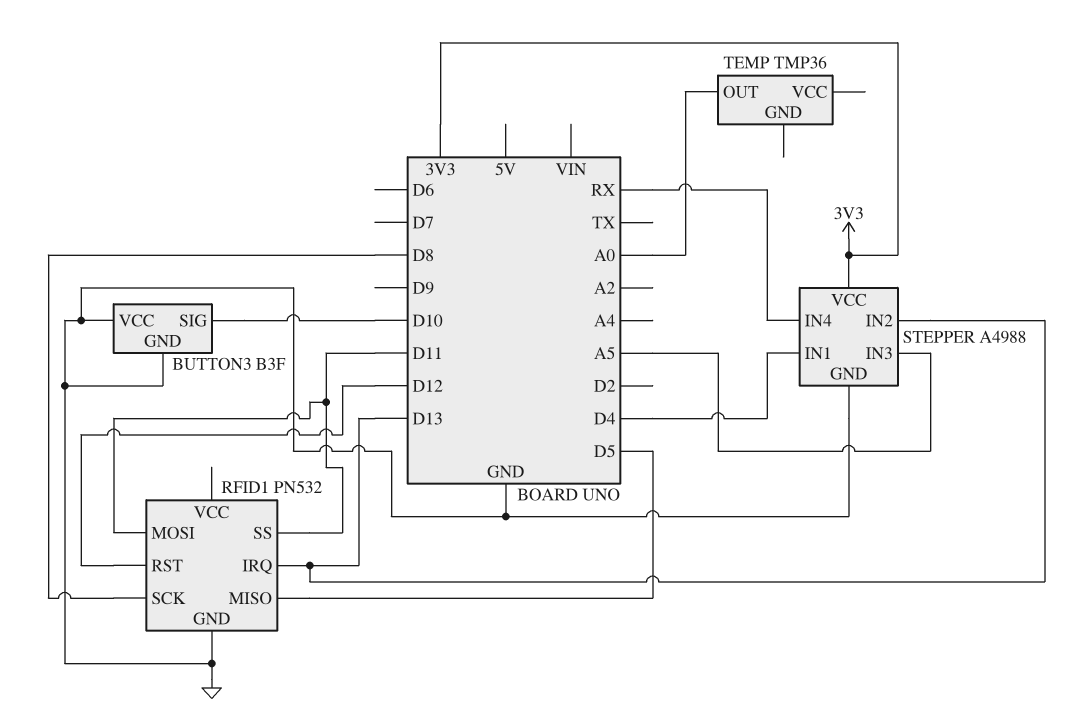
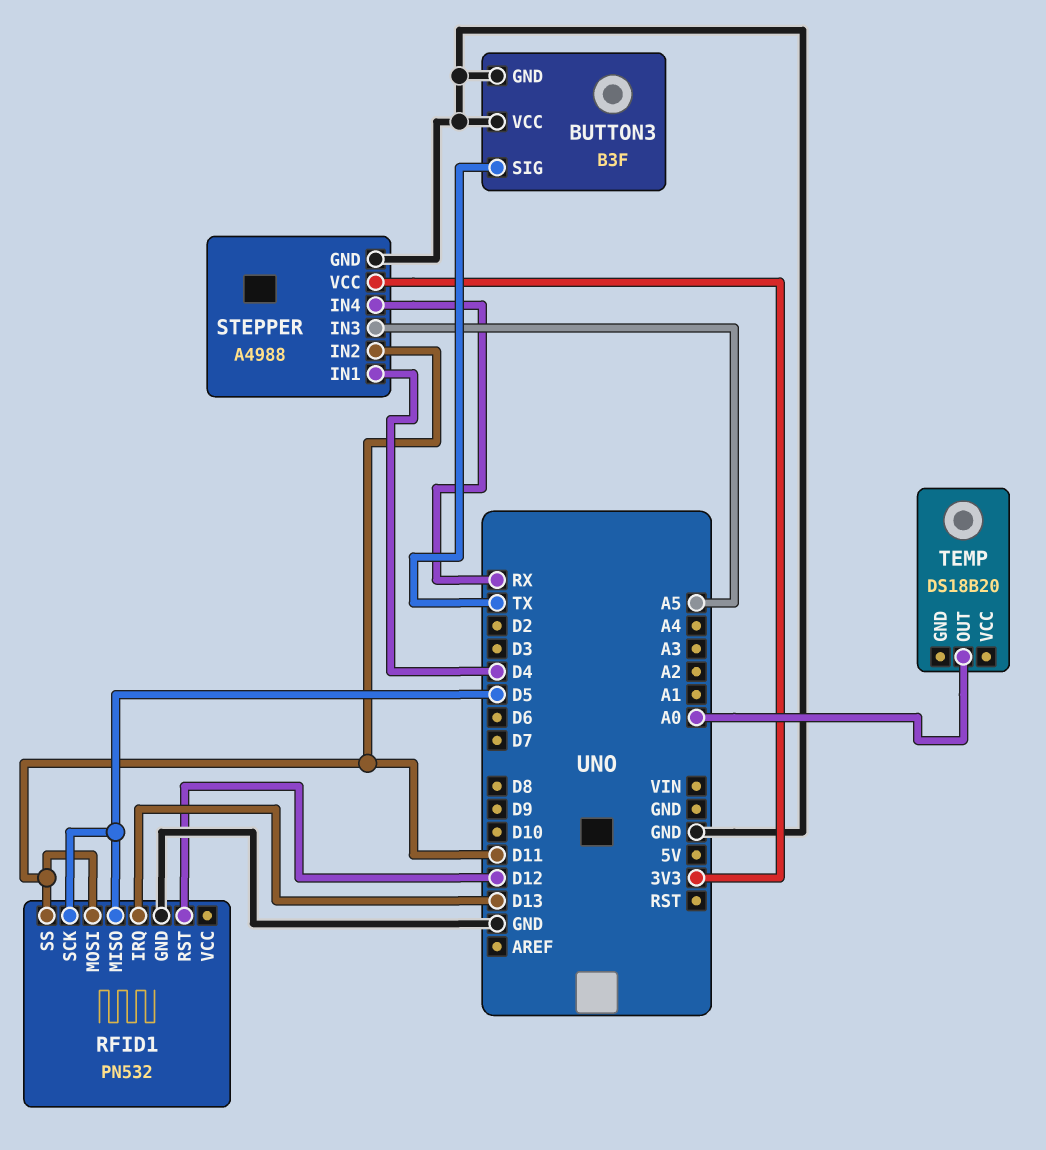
BUTTON3 pin SIG: D10 -> TX
RFID1 pin SCK: D8 -> D5
STEPPER pin IN2: D13 -> D11
TEMP: TMP36 -> DS18B20

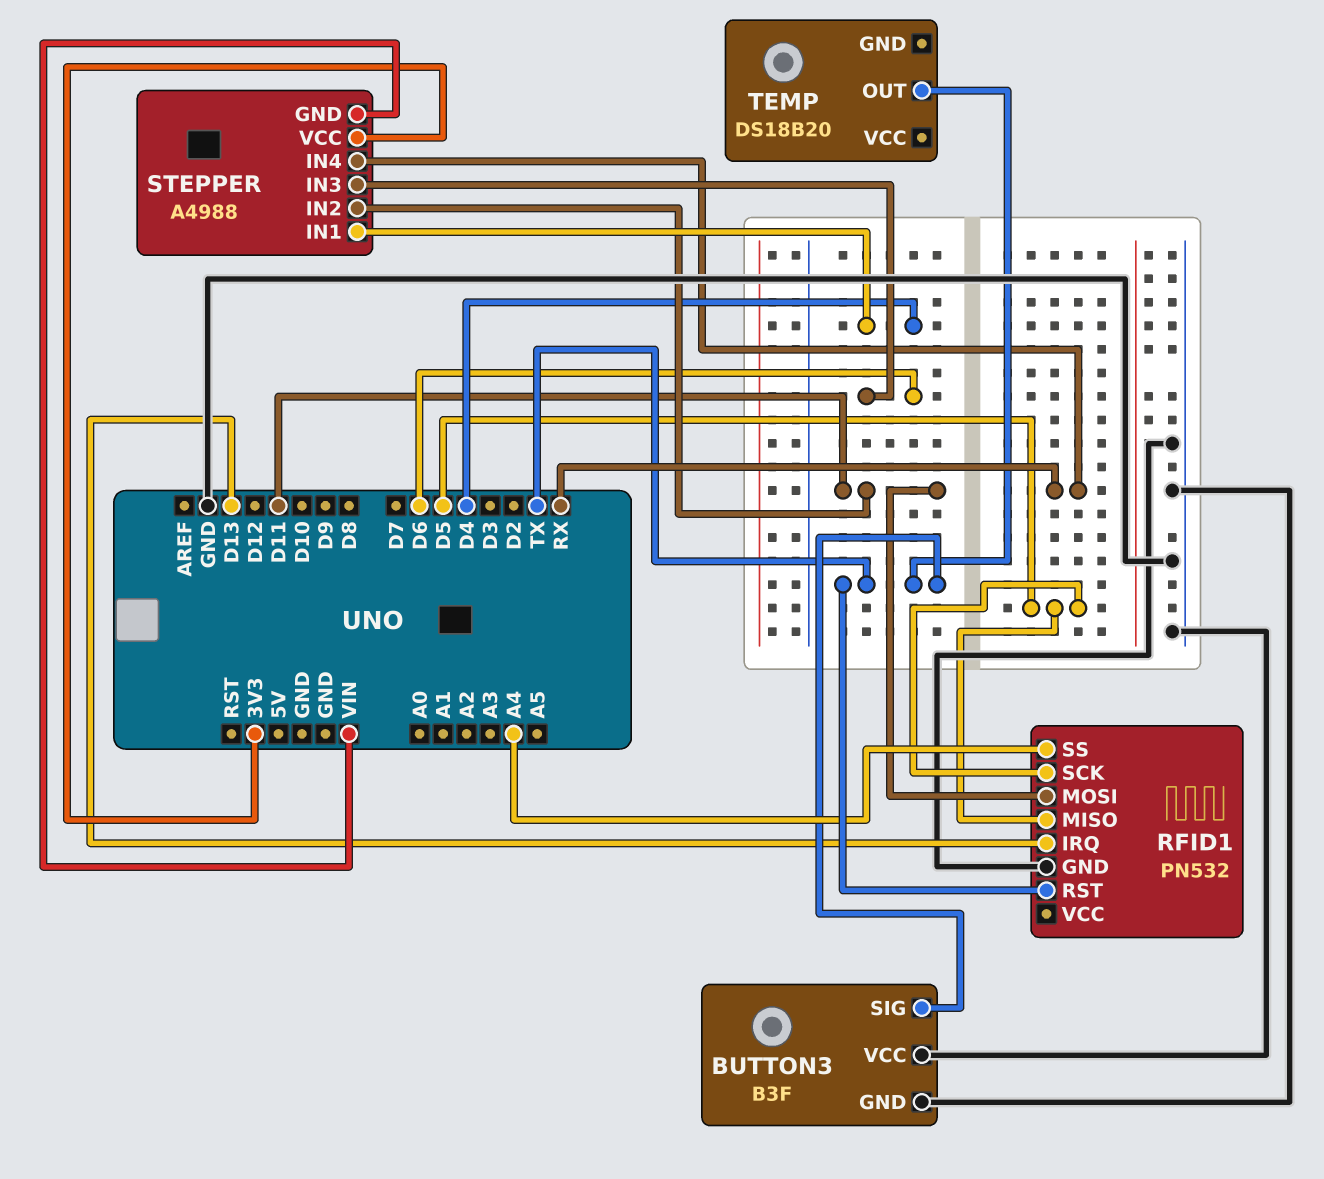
RFID1 pin RST: D12 -> TX
RFID1 pin SS: D11 -> A4
STEPPER pin GND: GND -> VIN
STEPPER pin IN3: A5 -> D6
TEMP pin OUT: A0 -> TX

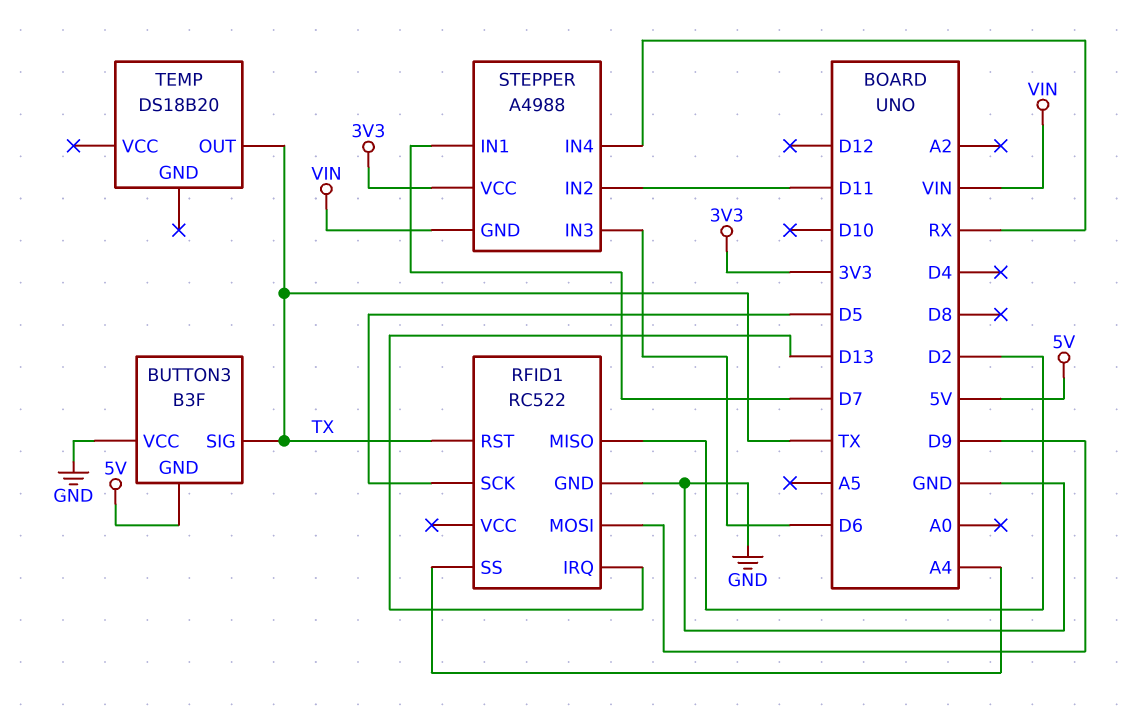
BUTTON3 pin GND: GND -> 5V
RFID1: PN532 -> RC522
RFID1 pin MISO: D5 -> D2
RFID1 pin MOSI: D11 -> D9
STEPPER pin IN1: D4 -> D7

